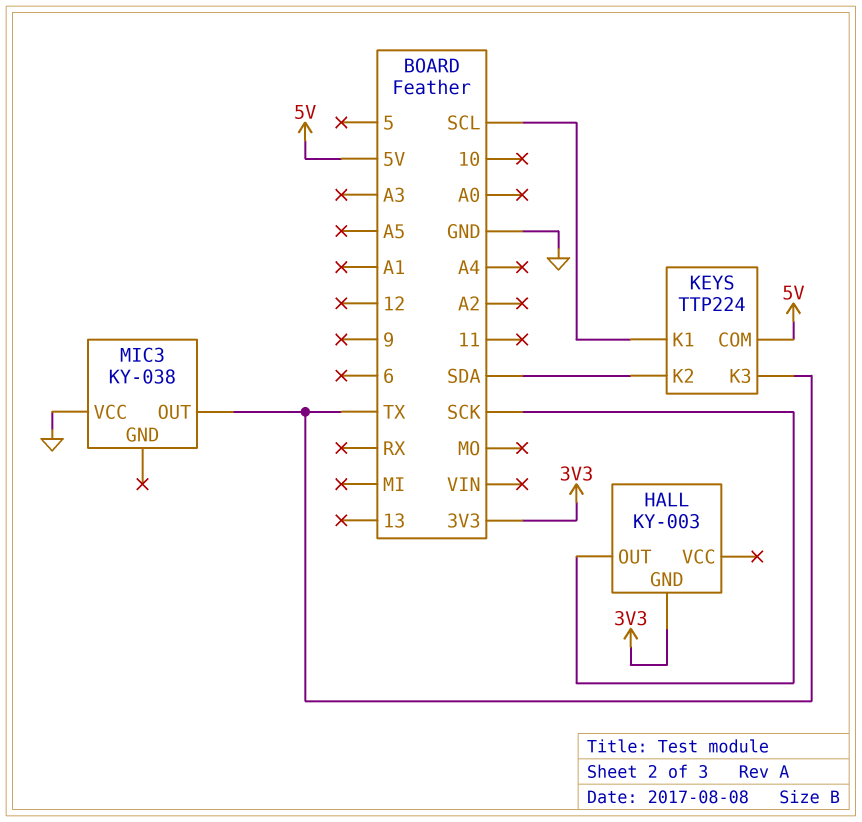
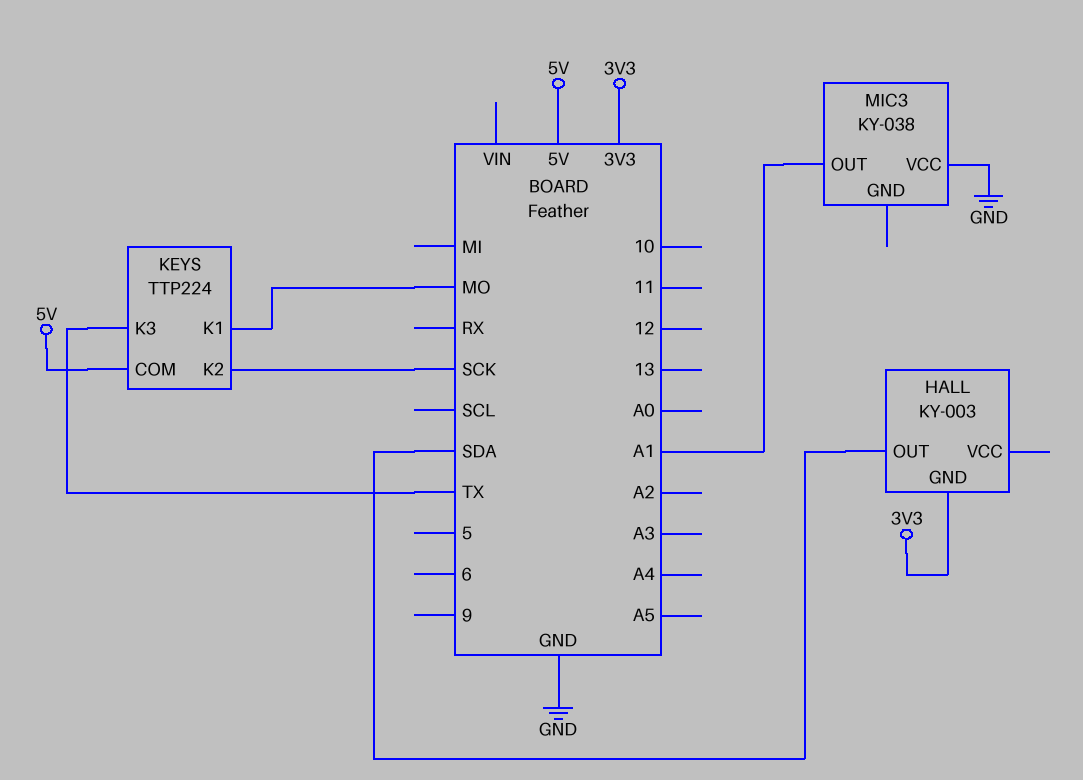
HALL pin OUT: SCK -> SDA
KEYS pin K1: SCL -> MO
KEYS pin K2: SDA -> SCK
MIC3 pin OUT: TX -> A1

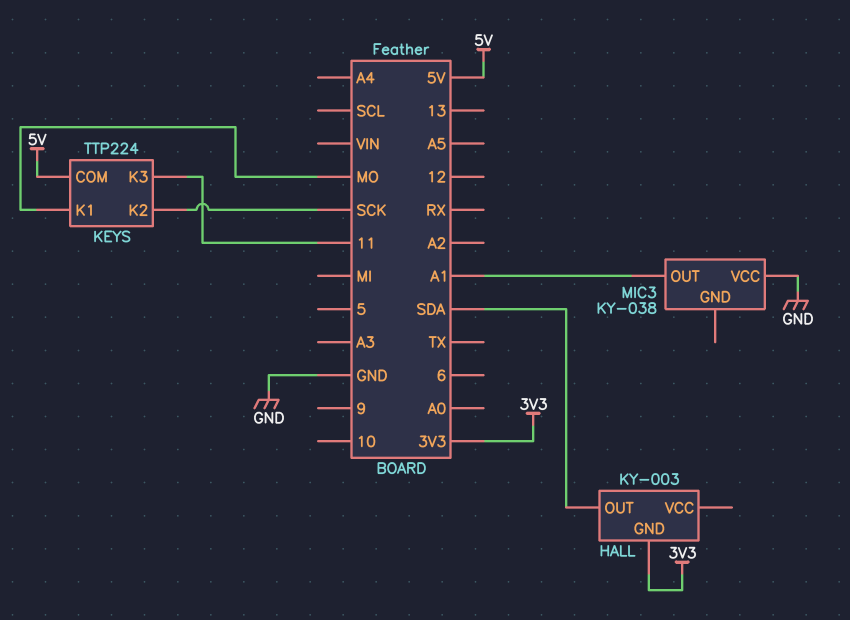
KEYS pin K3: TX -> 11

